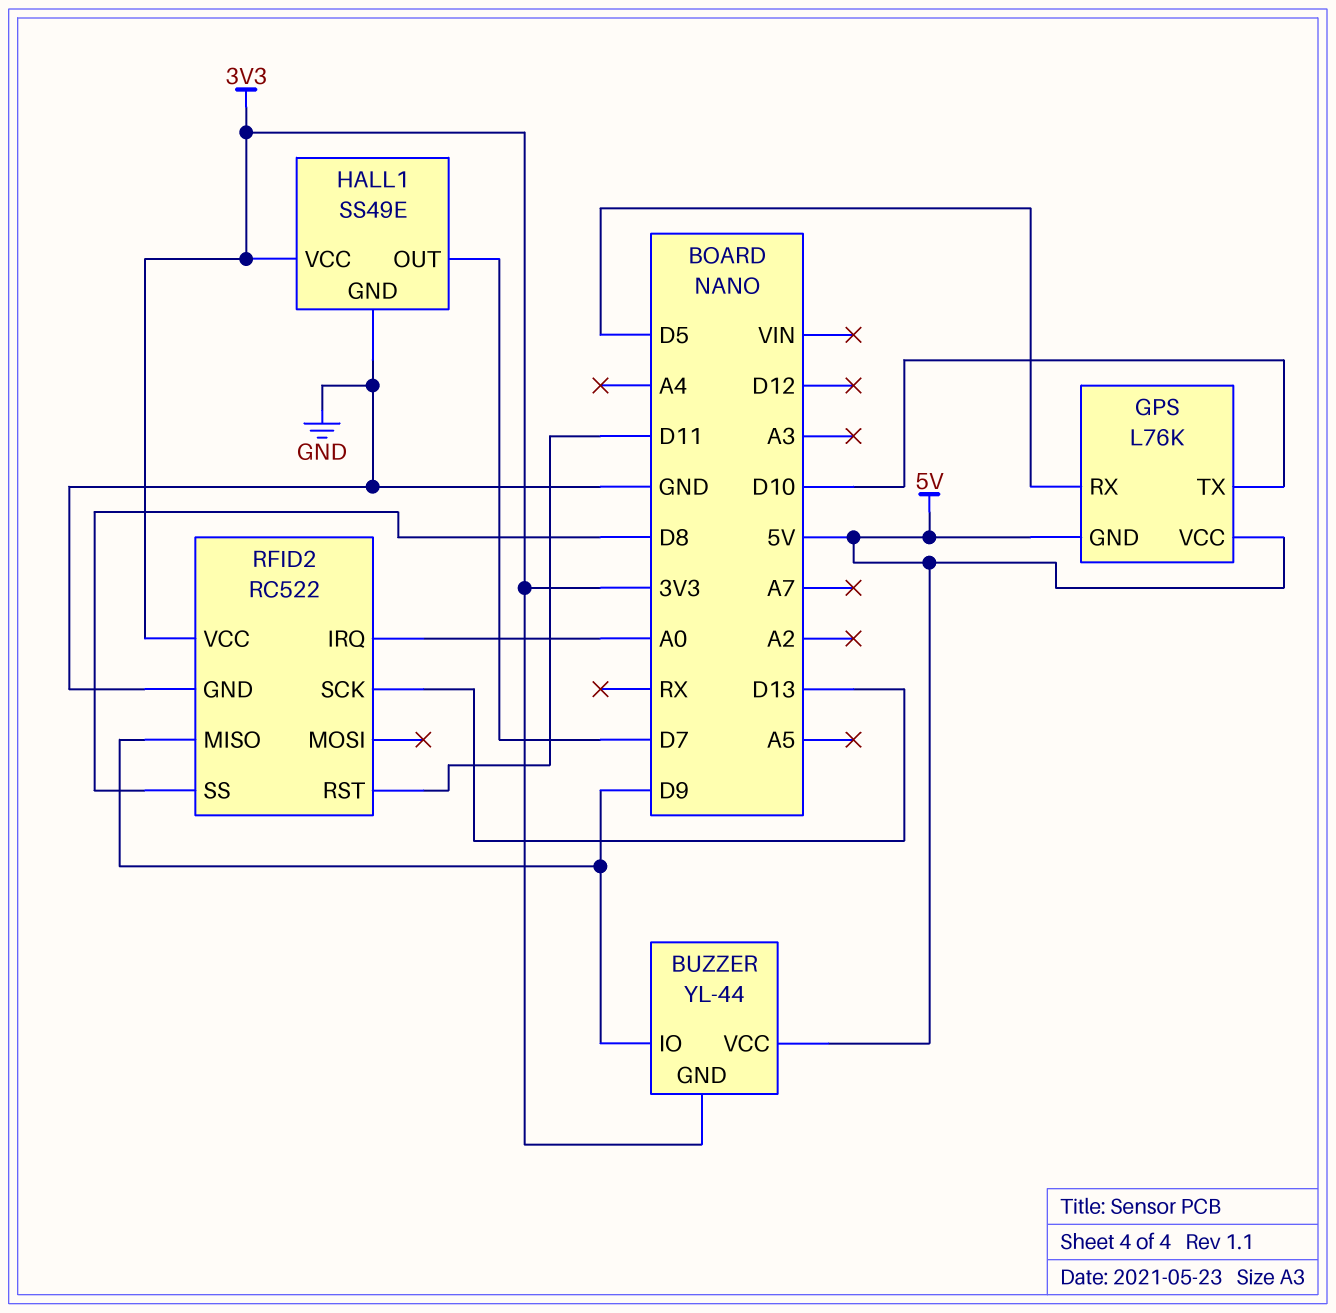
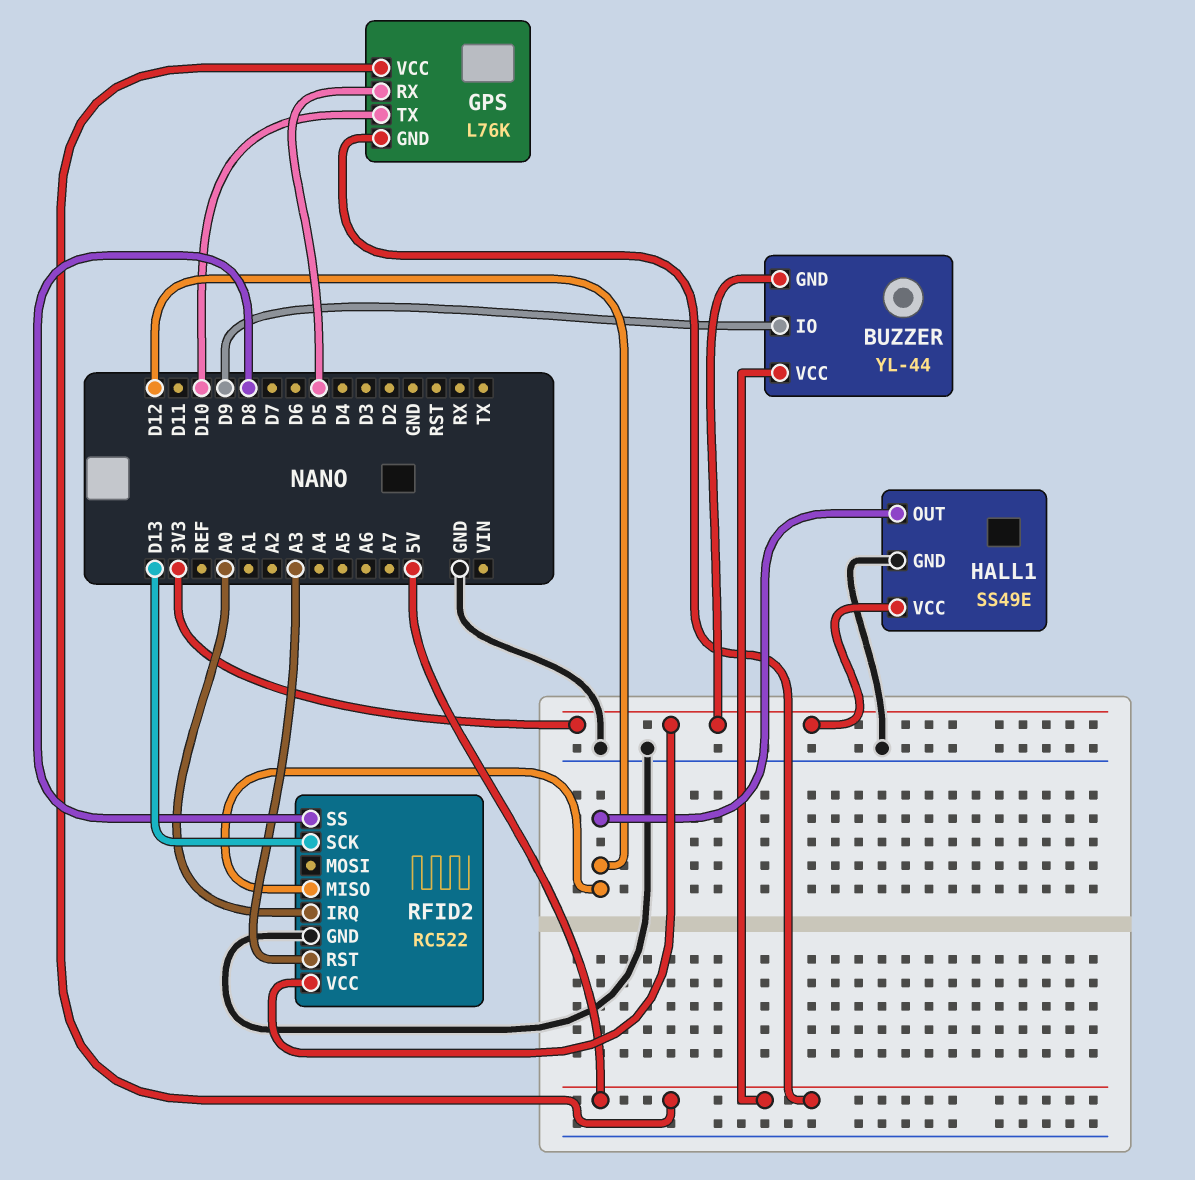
HALL1 pin OUT: D7 -> D12
RFID2 pin MISO: D9 -> D12
RFID2 pin RST: D11 -> A3

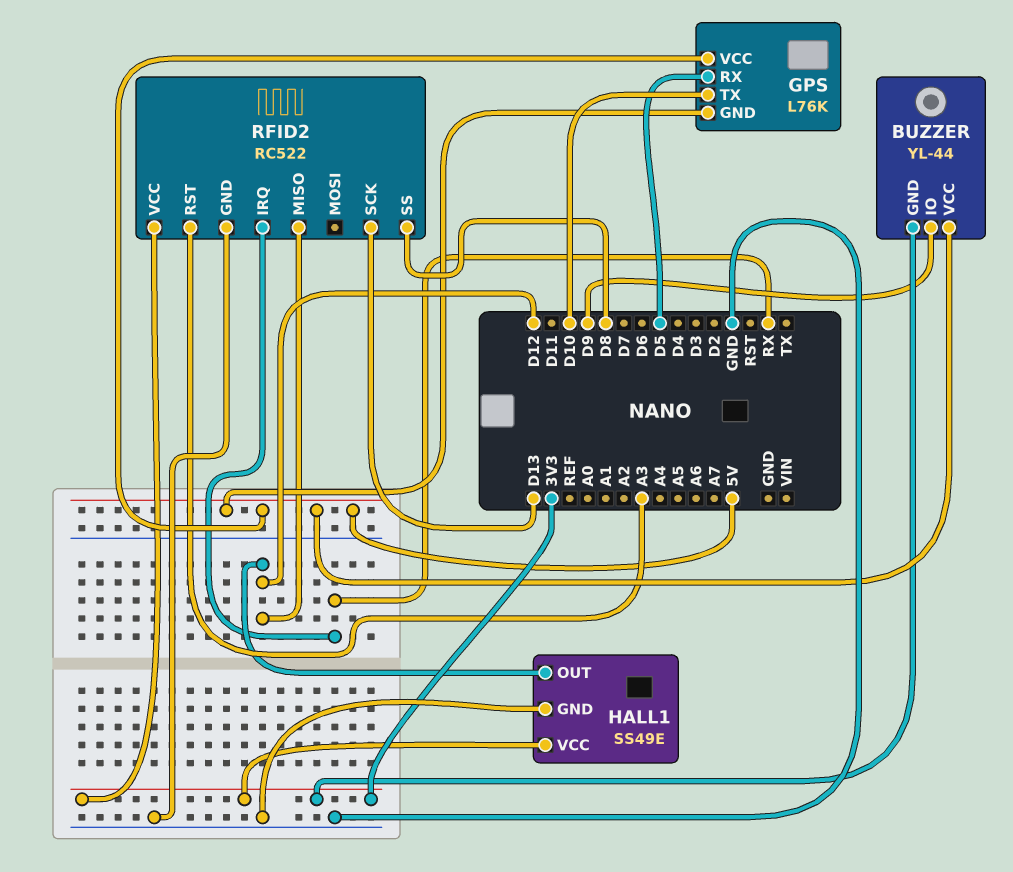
RFID2 pin IRQ: A0 -> RX

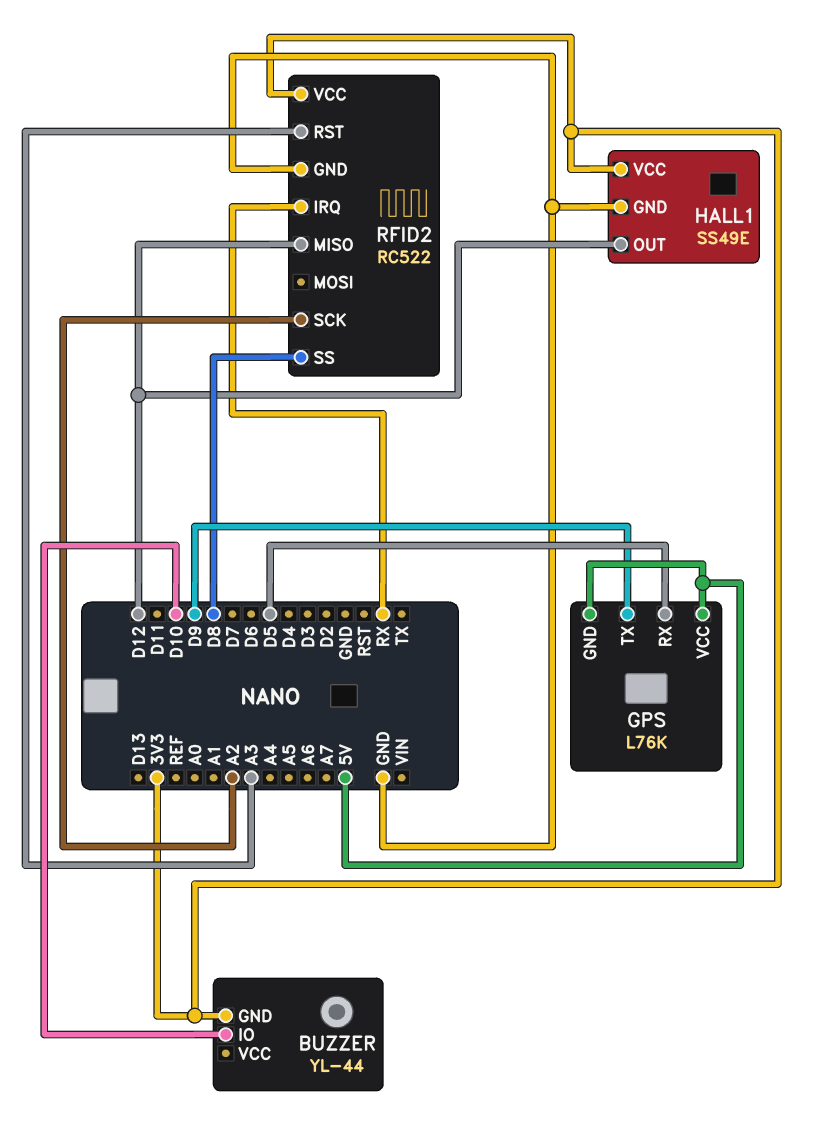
BUZZER pin IO: D9 -> D10
BUZZER pin VCC: 5V -> none
GPS pin TX: D10 -> D9
RFID2 pin SCK: D13 -> A2

